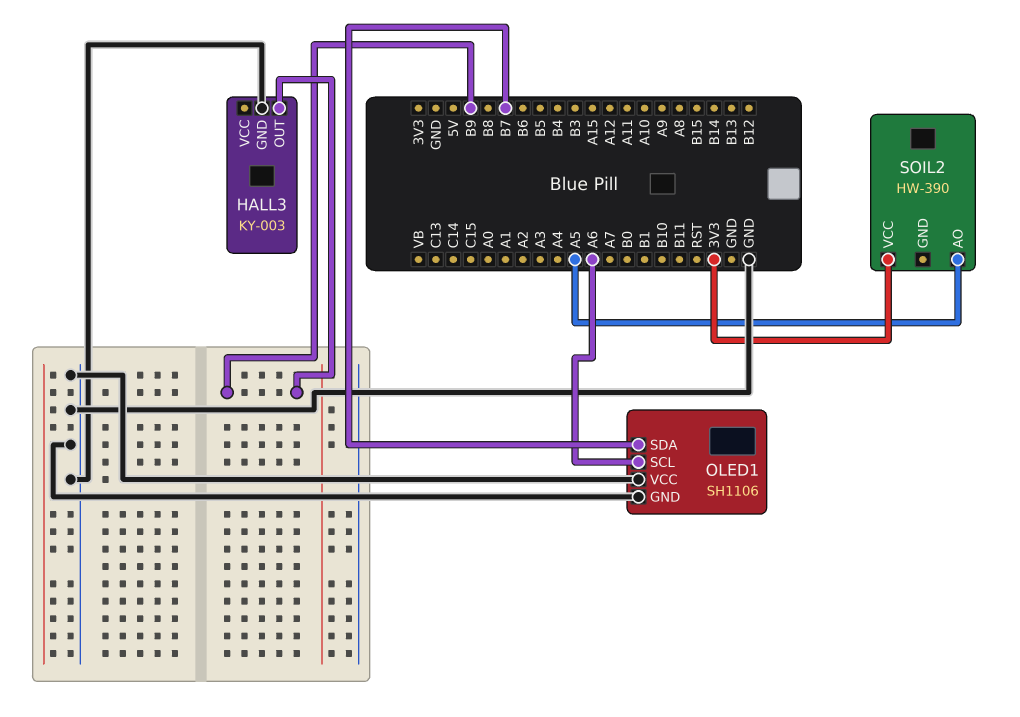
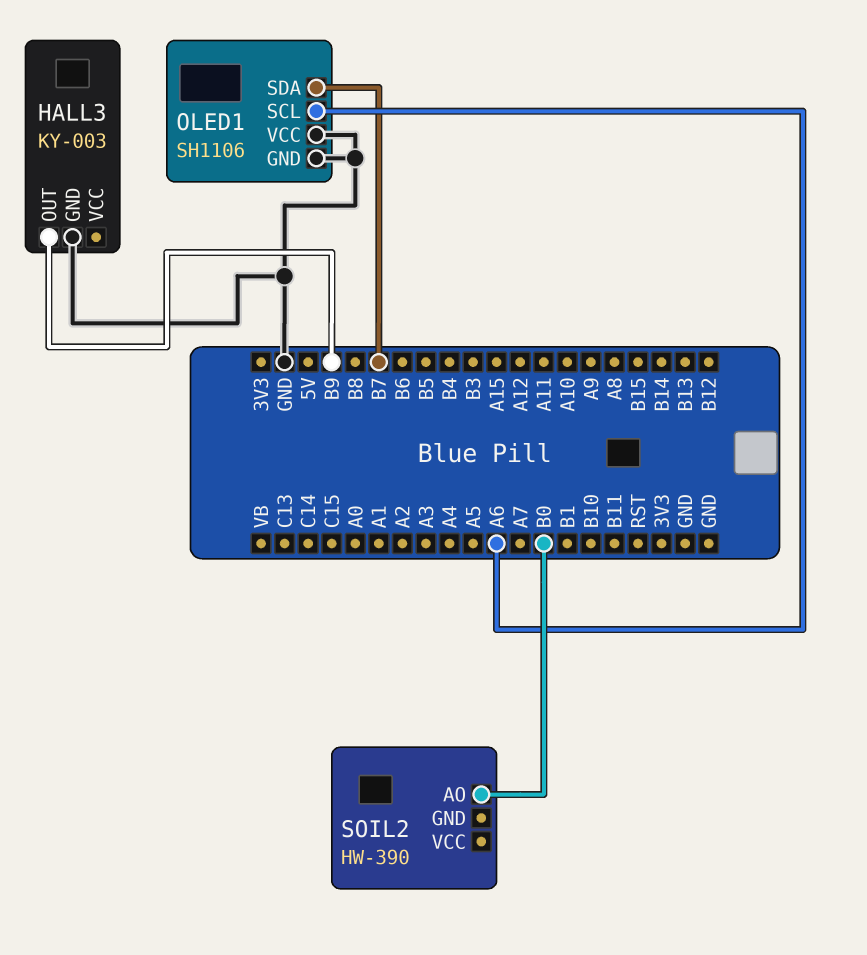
SOIL2 pin AO: A5 -> B0
SOIL2 pin VCC: 3V3 -> none

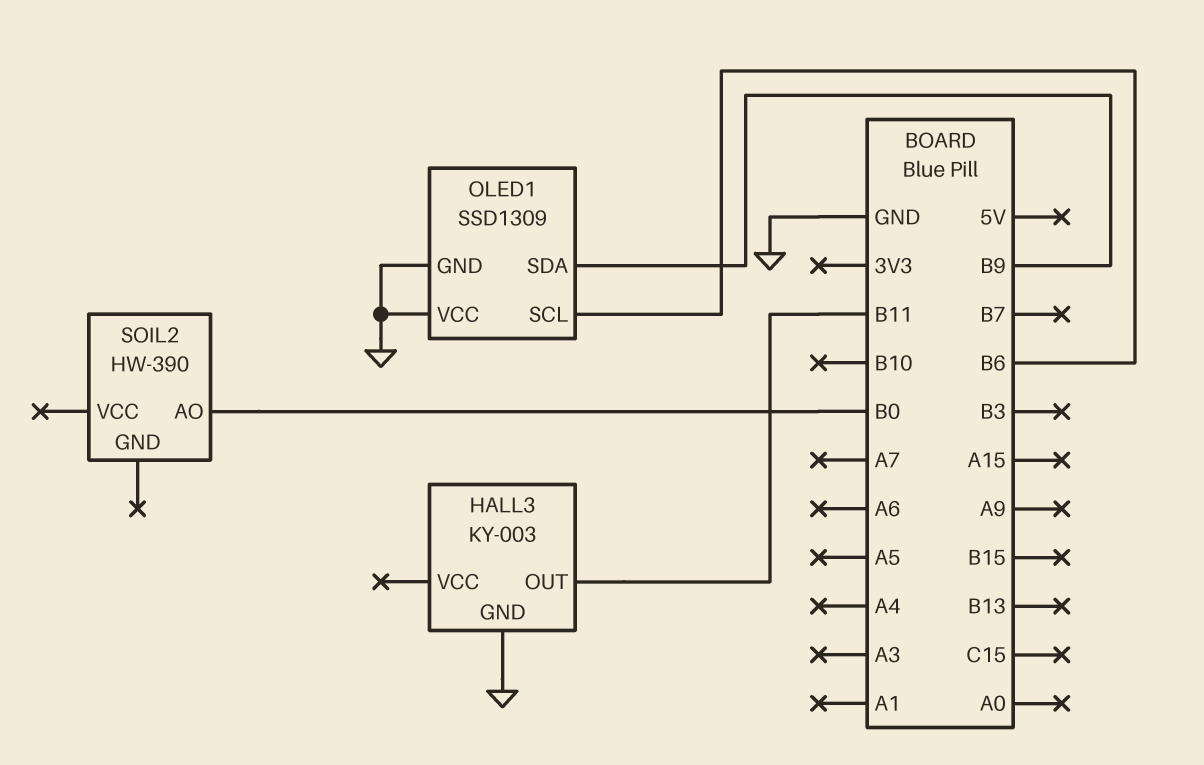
HALL3 pin OUT: B9 -> B11
OLED1: SH1106 -> SSD1309
OLED1 pin SCL: A6 -> B6
OLED1 pin SDA: B7 -> B9

